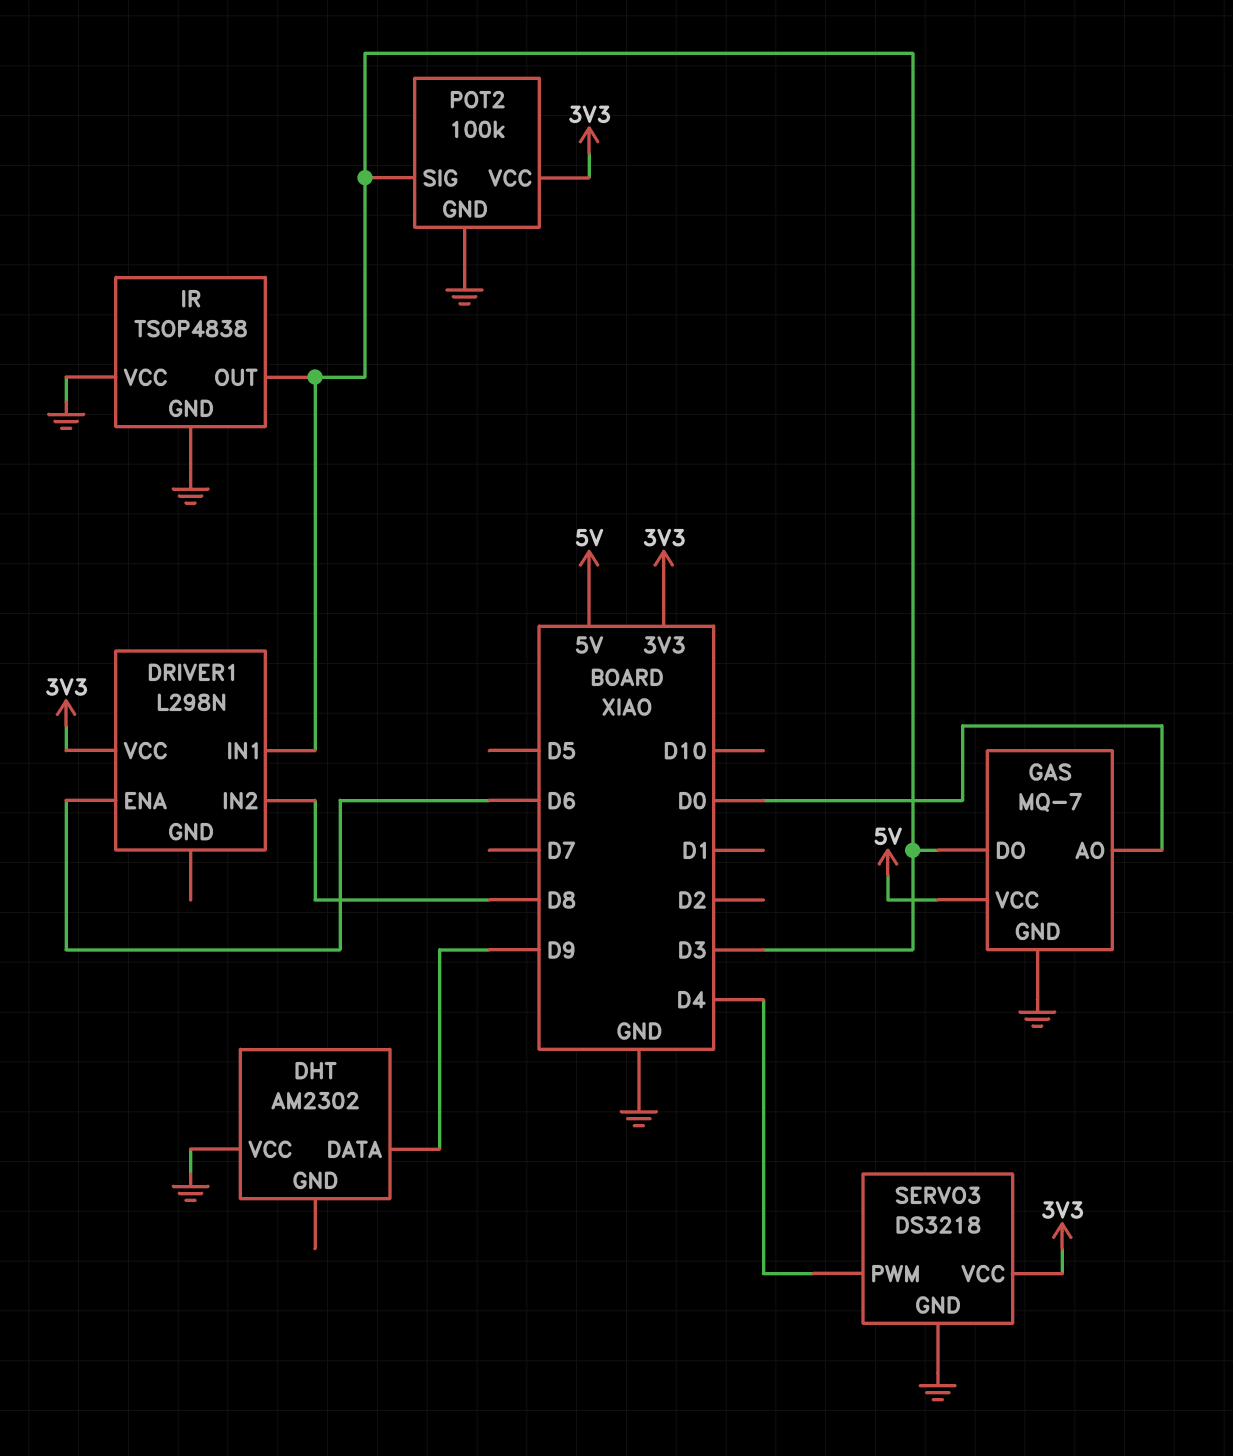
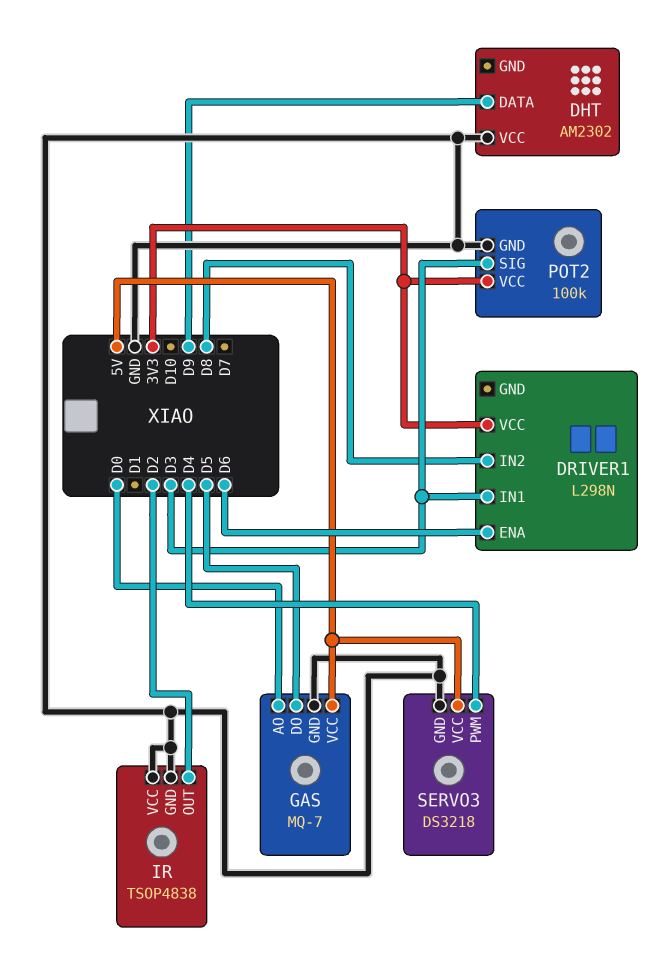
GAS pin DO: D3 -> D5
IR pin OUT: D3 -> D2
SERVO3 pin VCC: 3V3 -> 5V

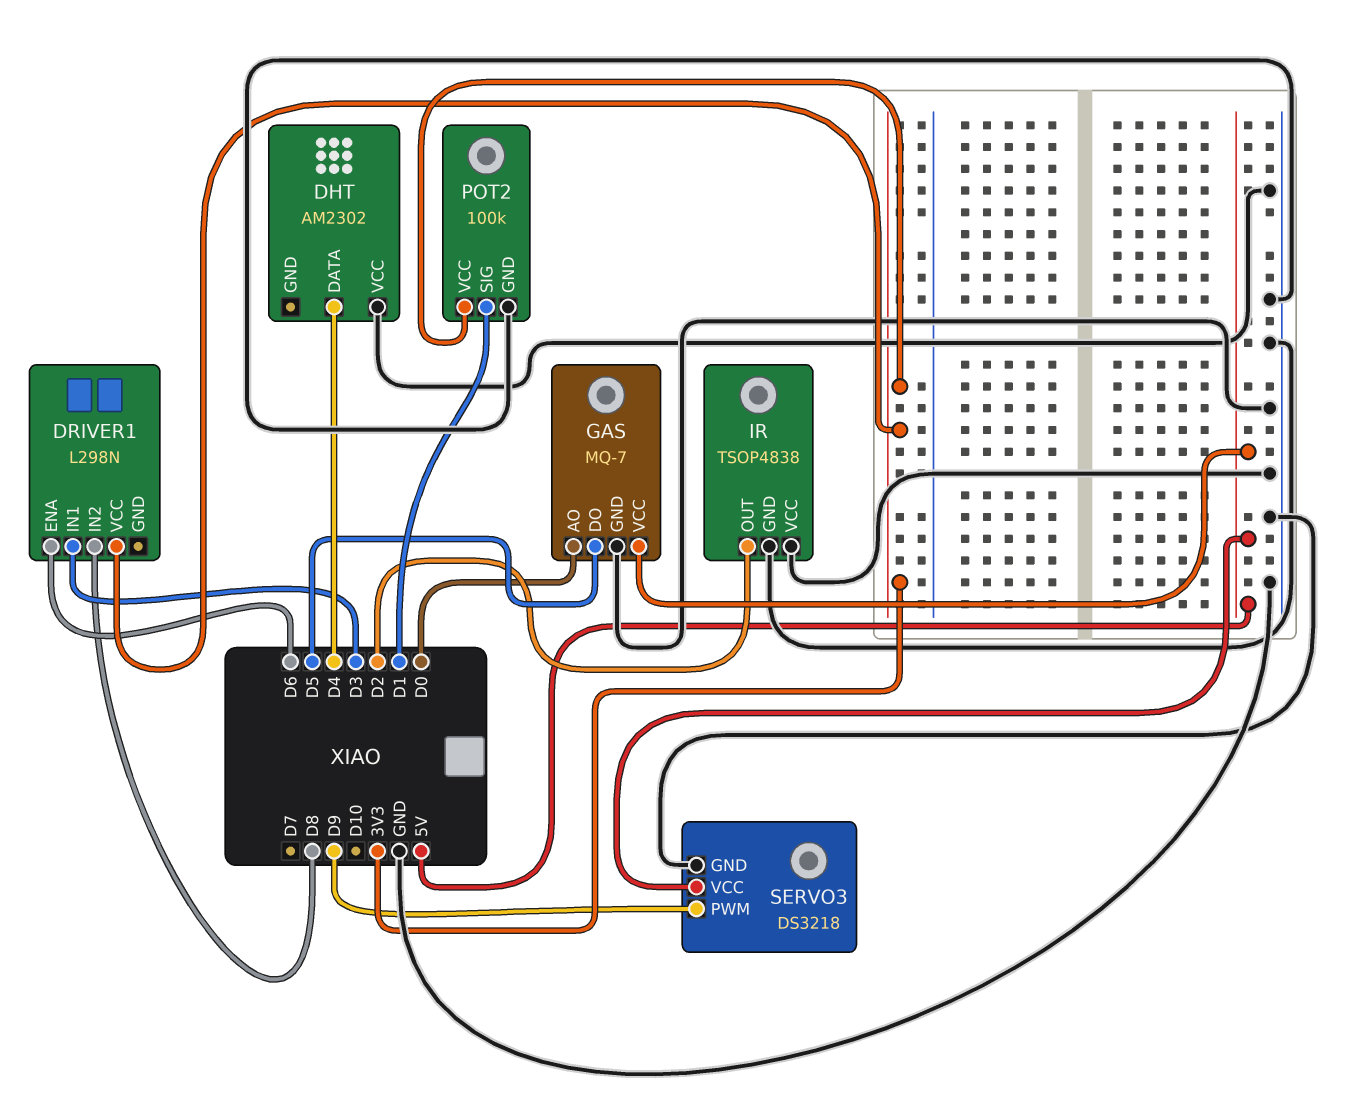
DHT pin DATA: D9 -> D4
POT2 pin SIG: D3 -> D1
SERVO3 pin PWM: D4 -> D9

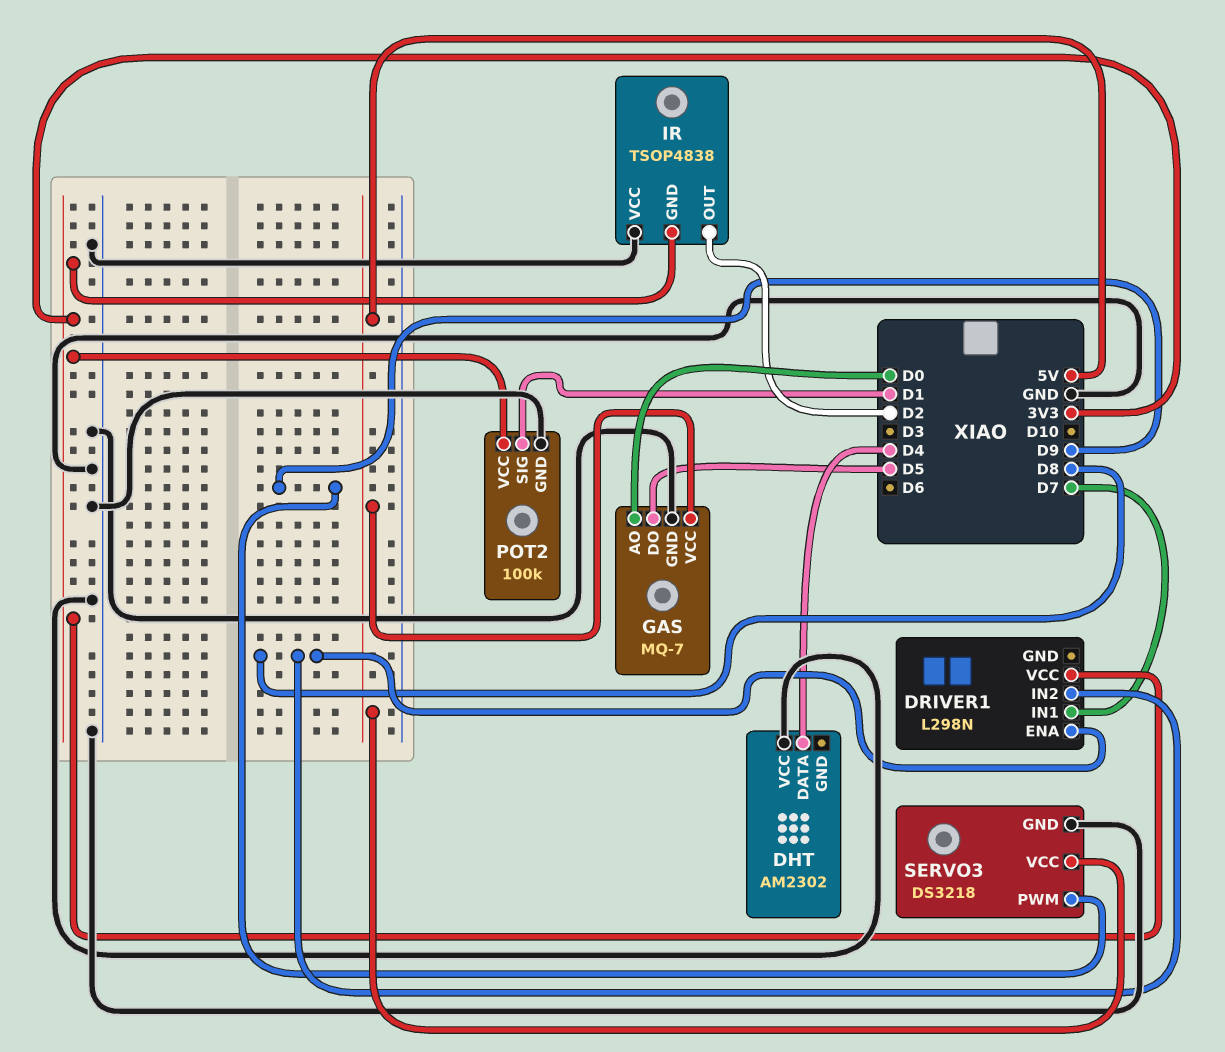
DRIVER1 pin ENA: D6 -> D8
DRIVER1 pin IN1: D3 -> D7
IR pin GND: GND -> 3V3

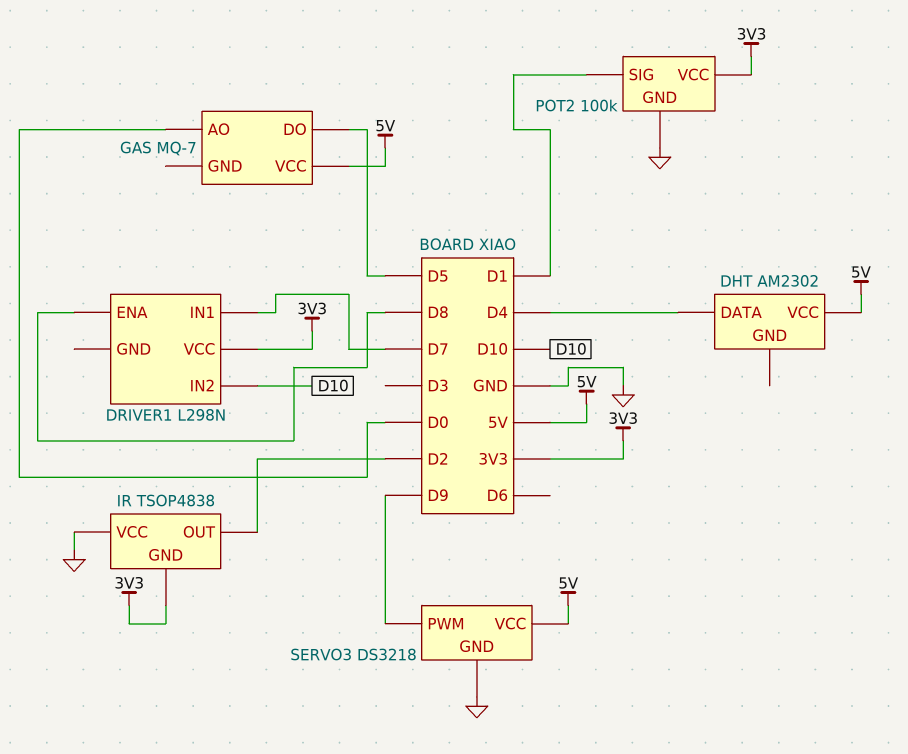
DHT pin VCC: GND -> 5V
DRIVER1 pin IN2: D8 -> D10
GAS pin GND: GND -> none

